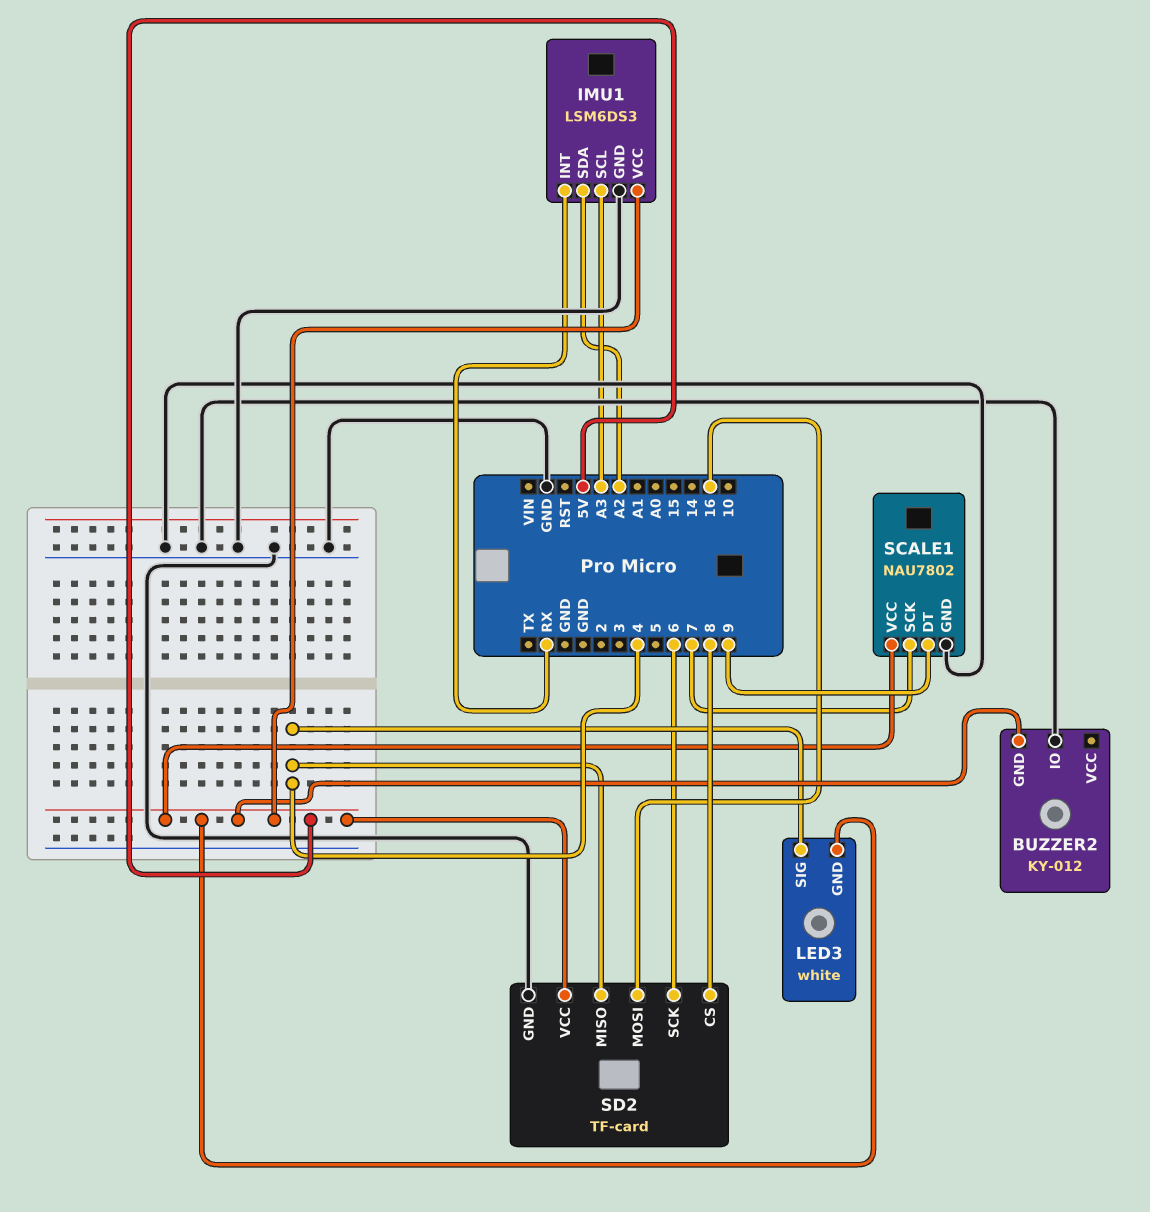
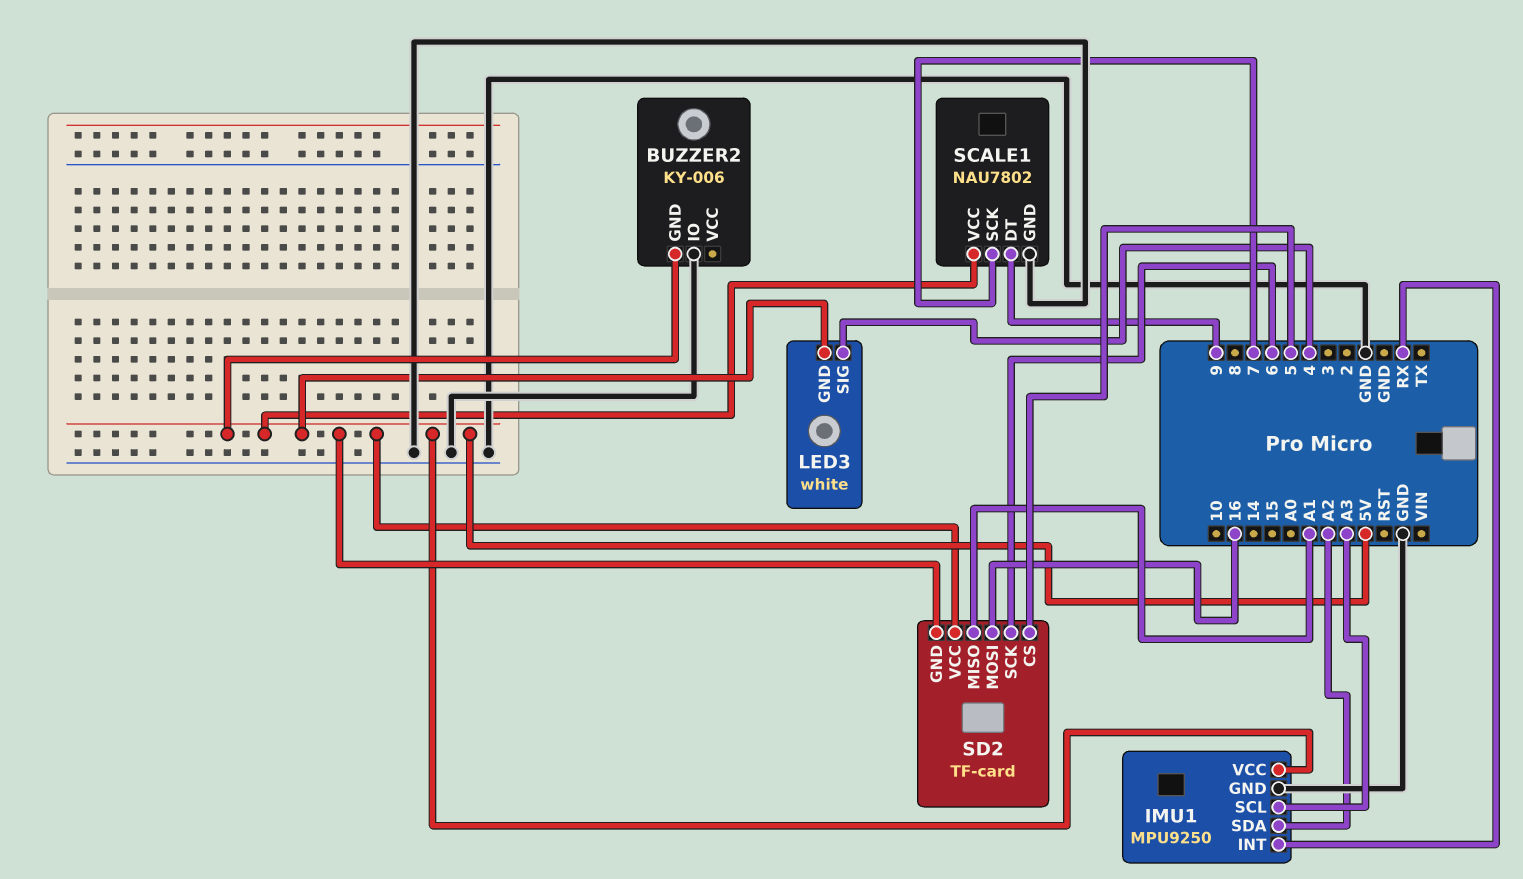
BUZZER2: KY-012 -> KY-006
IMU1: LSM6DS3 -> MPU9250
SD2 pin CS: 8 -> 5
SD2 pin GND: GND -> 5V
SD2 pin MISO: 4 -> A1

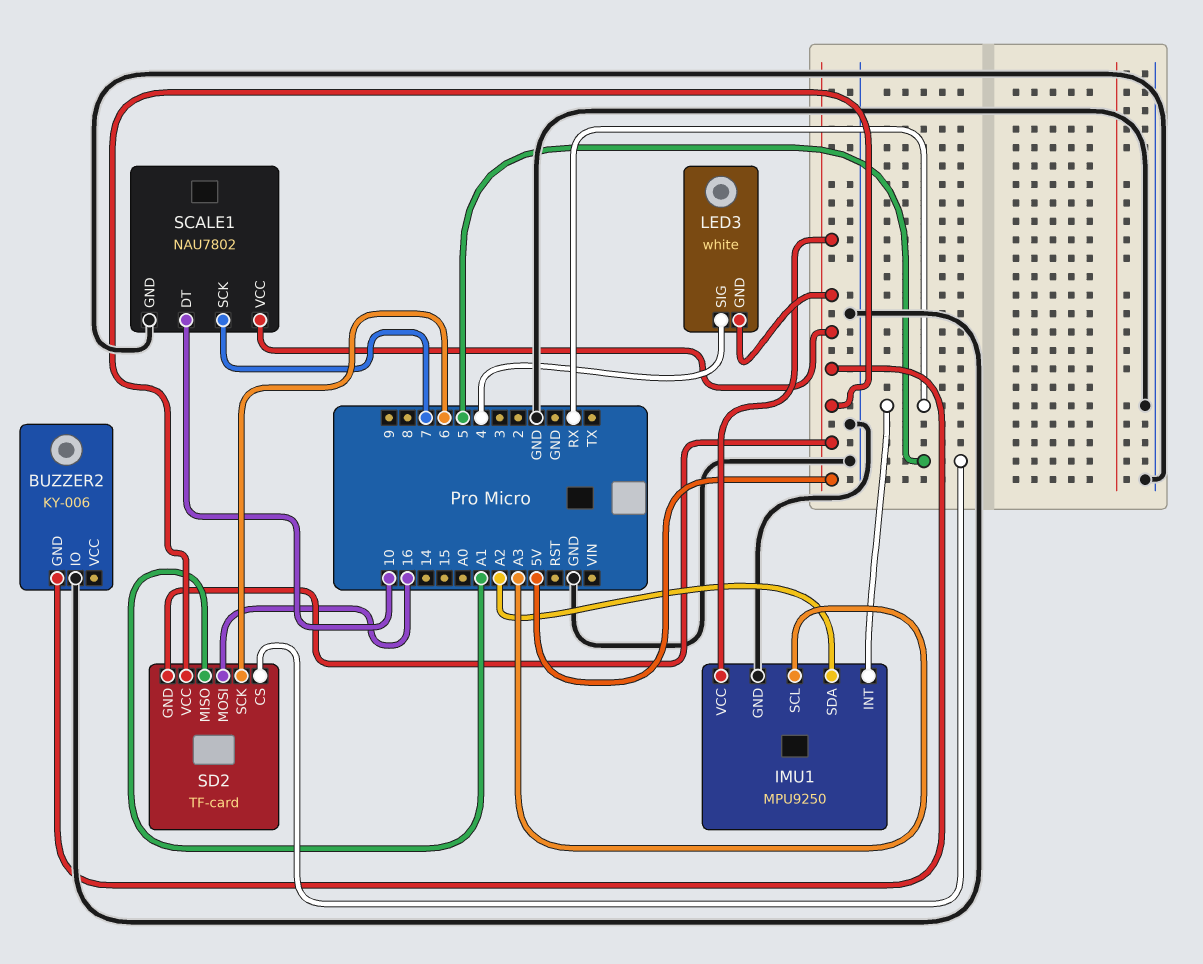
SCALE1 pin DT: 9 -> 10

